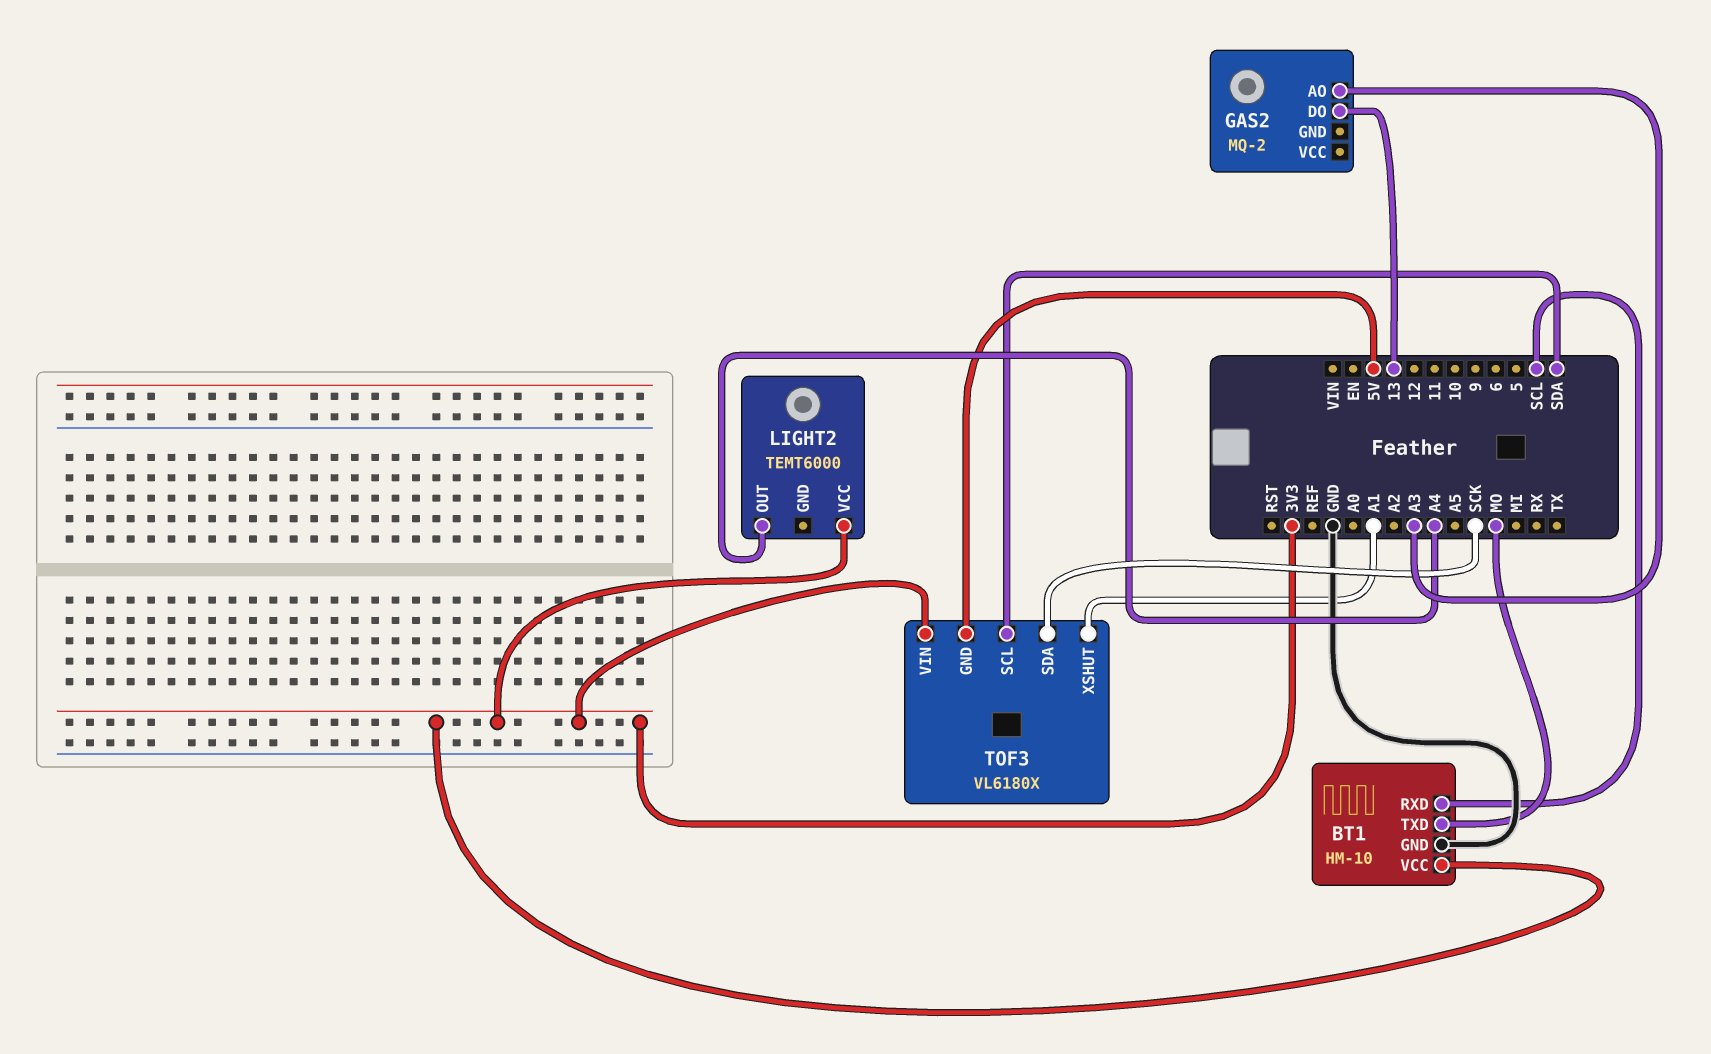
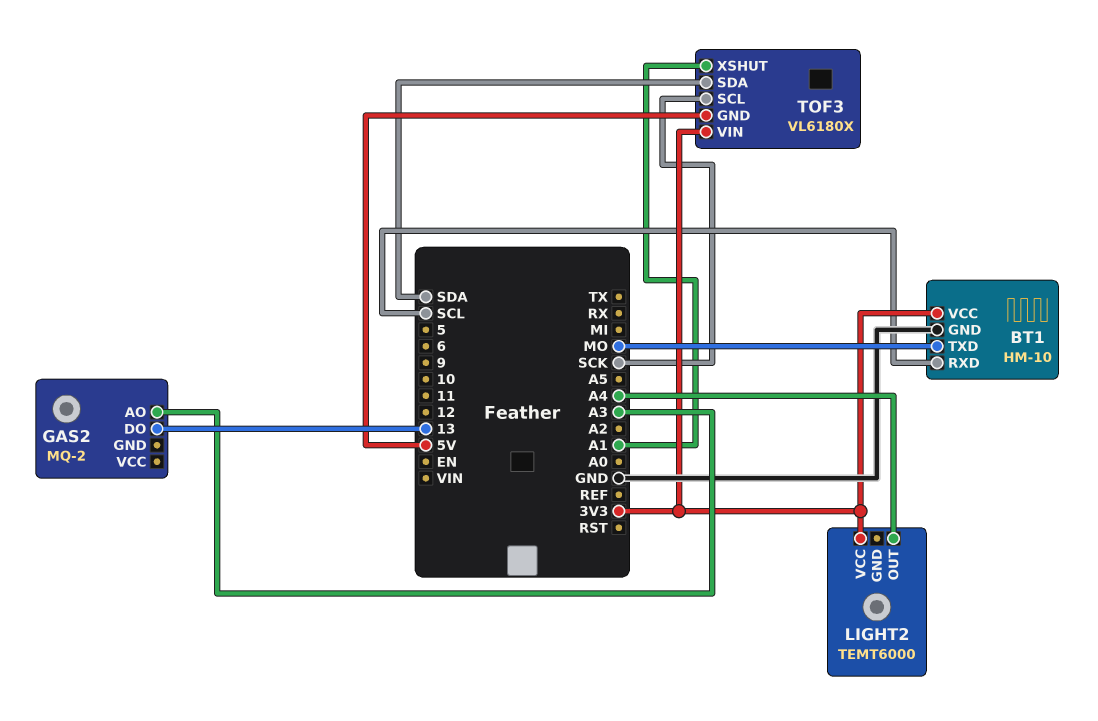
TOF3 pin SCL: SDA -> SCK
TOF3 pin SDA: SCK -> SDA

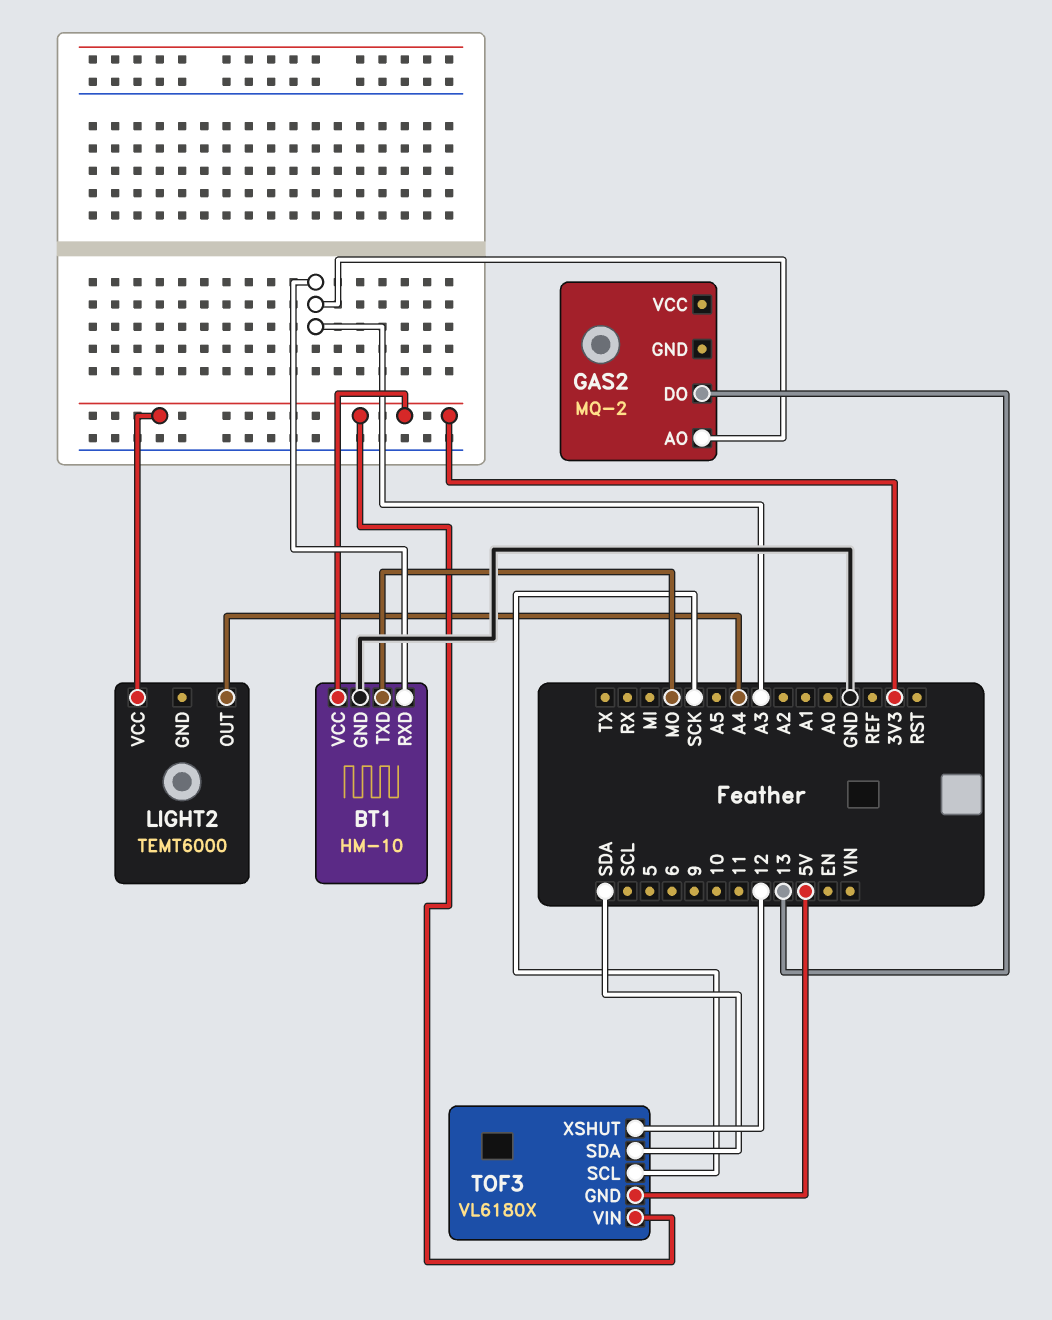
BT1 pin RXD: SCL -> A3
TOF3 pin XSHUT: A1 -> 12

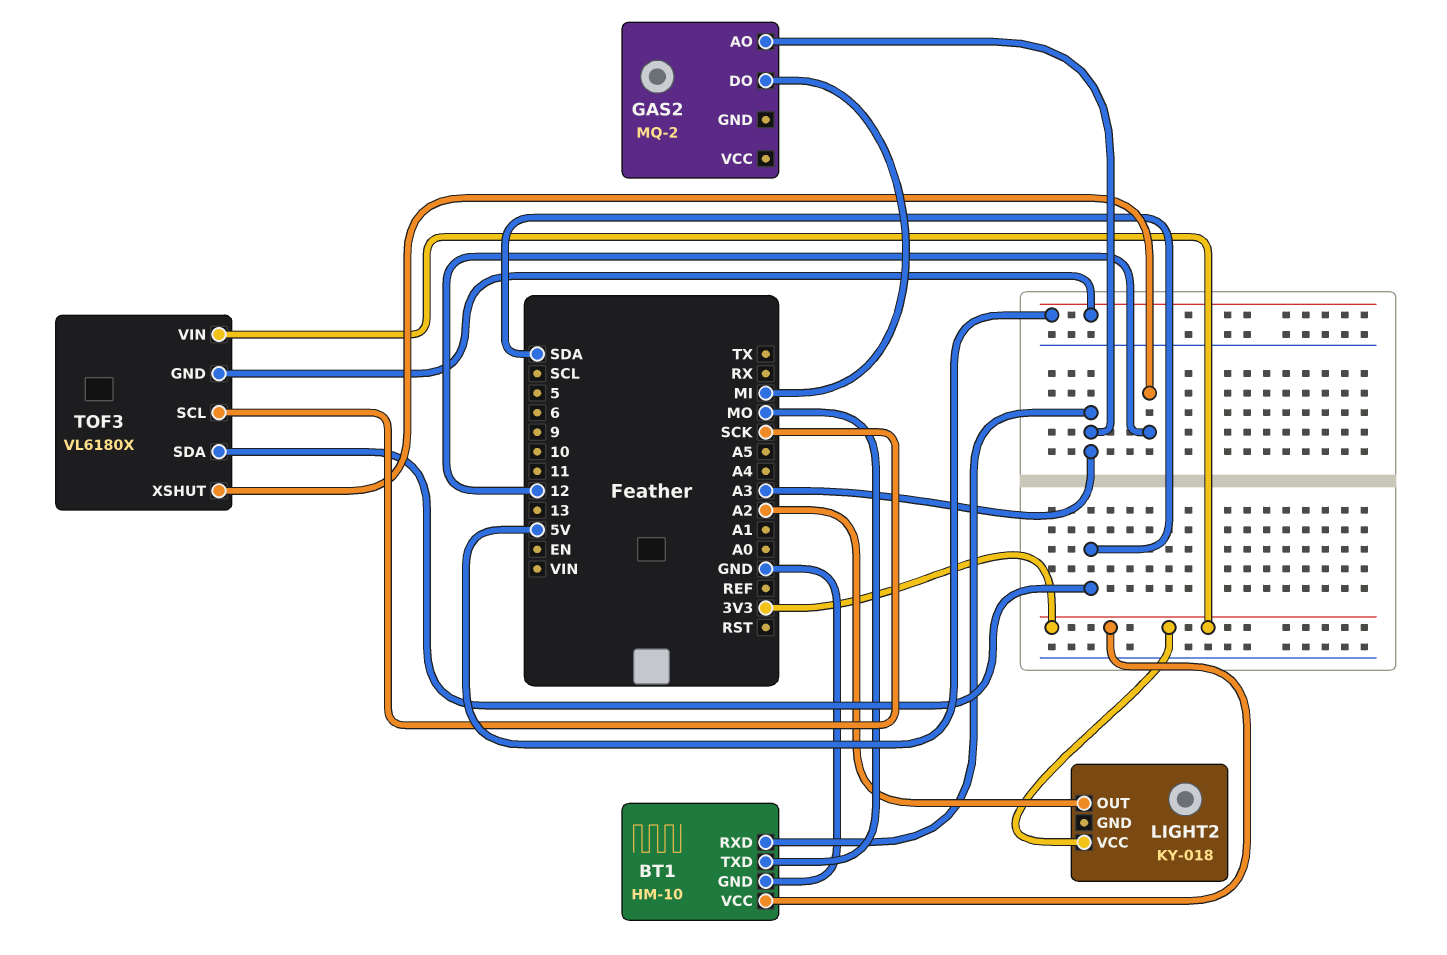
GAS2 pin DO: 13 -> MI
LIGHT2: TEMT6000 -> KY-018
LIGHT2 pin OUT: A4 -> A2

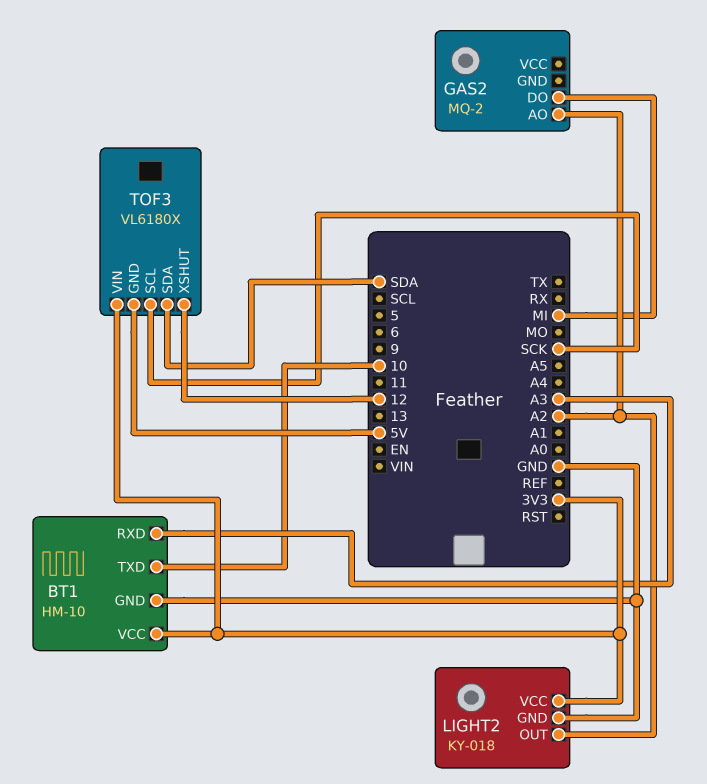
BT1 pin TXD: MO -> 10
GAS2 pin AO: A3 -> A2
LIGHT2 pin GND: none -> GND

